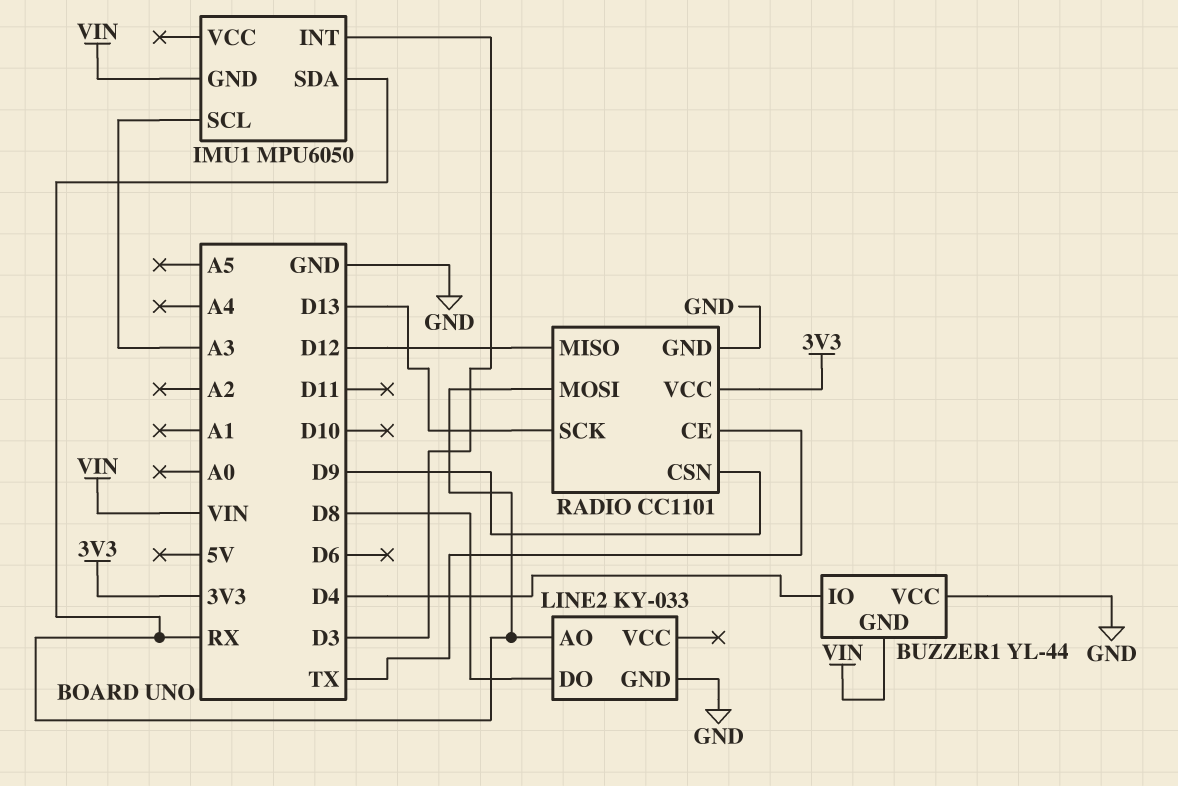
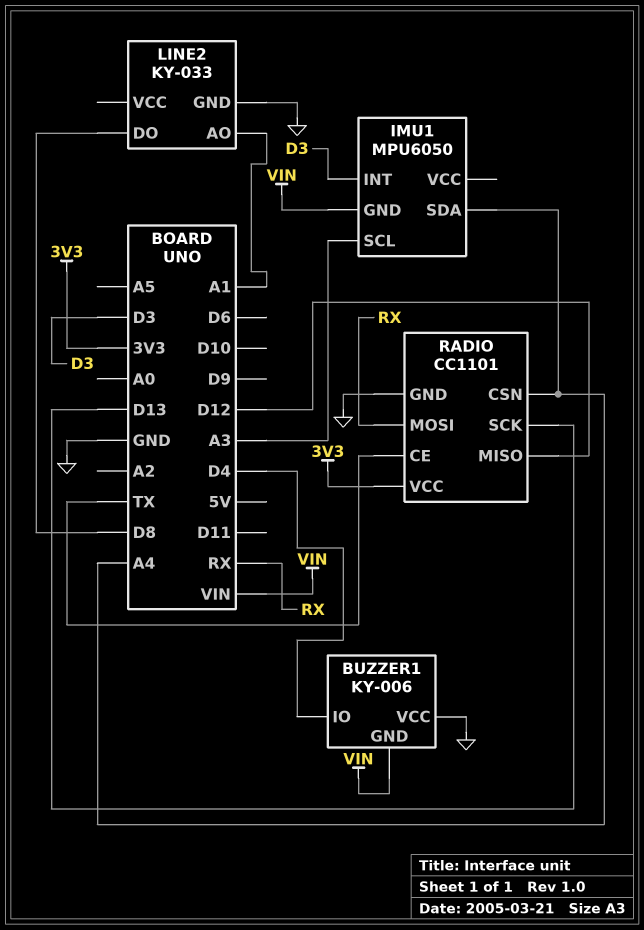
BUZZER1: YL-44 -> KY-006
IMU1 pin SDA: RX -> A4
LINE2 pin AO: RX -> A1
RADIO pin CSN: D9 -> A4

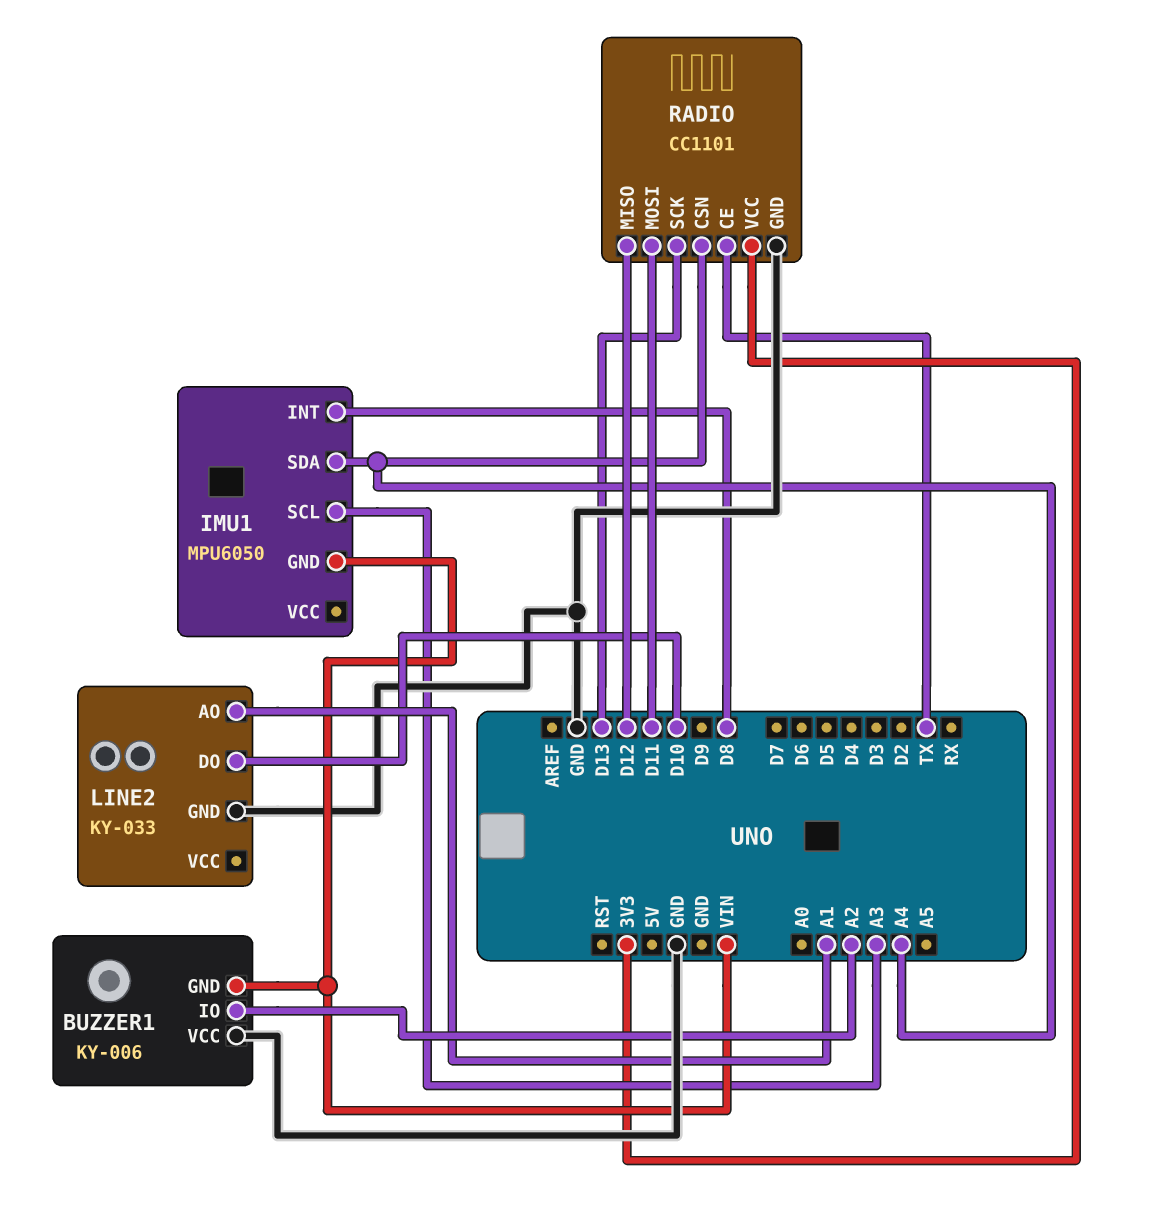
BUZZER1 pin IO: D4 -> A2
IMU1 pin INT: D3 -> D8
LINE2 pin DO: D8 -> D10
RADIO pin MOSI: RX -> D11

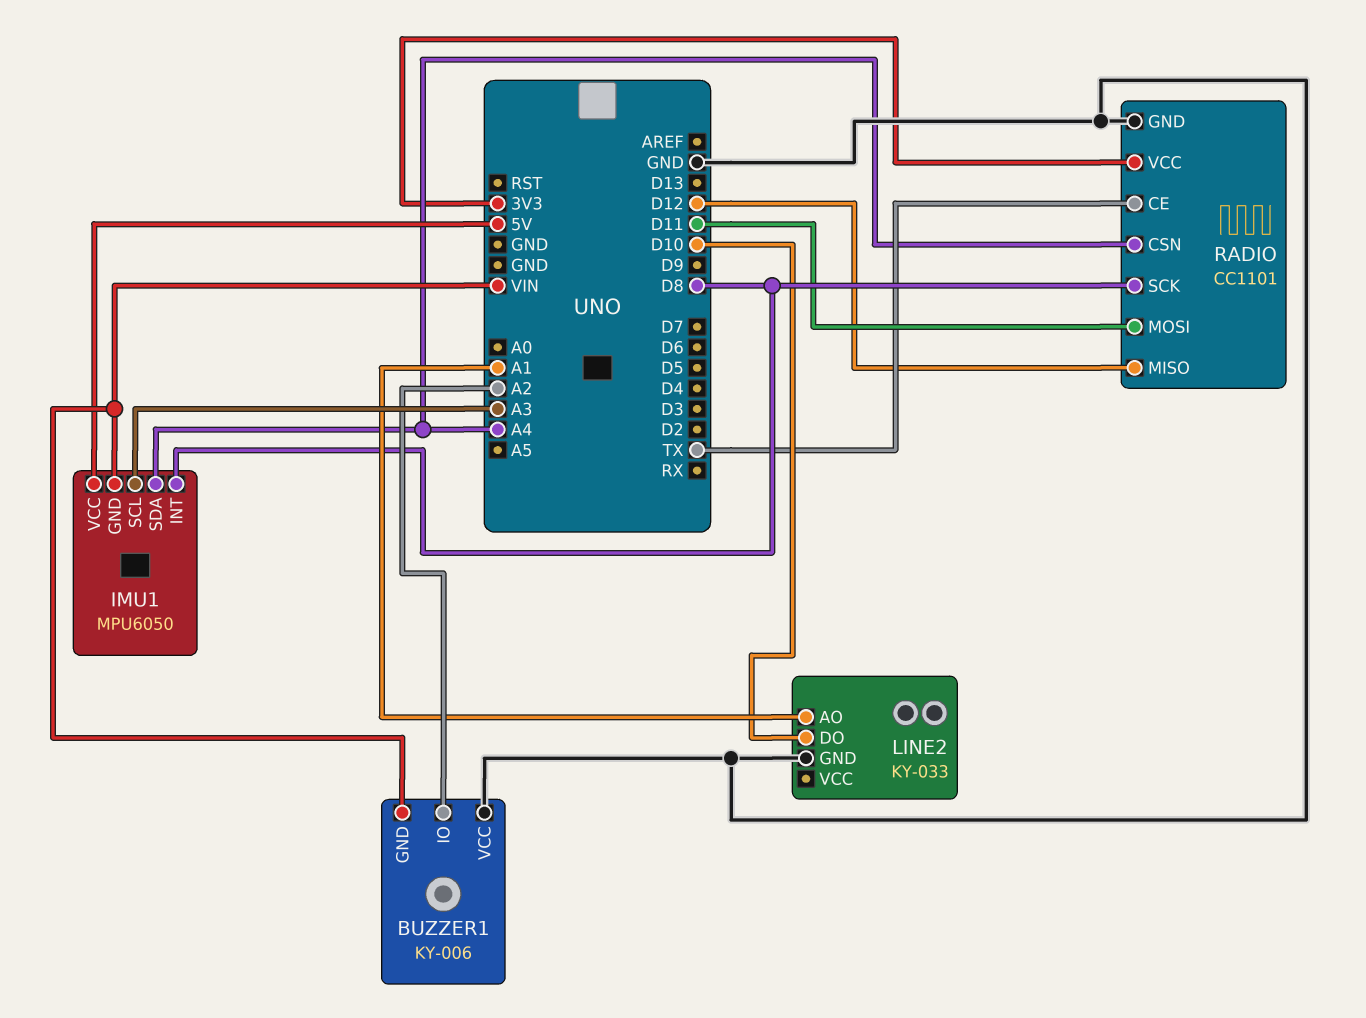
IMU1 pin VCC: none -> 5V
RADIO pin SCK: D13 -> D8

